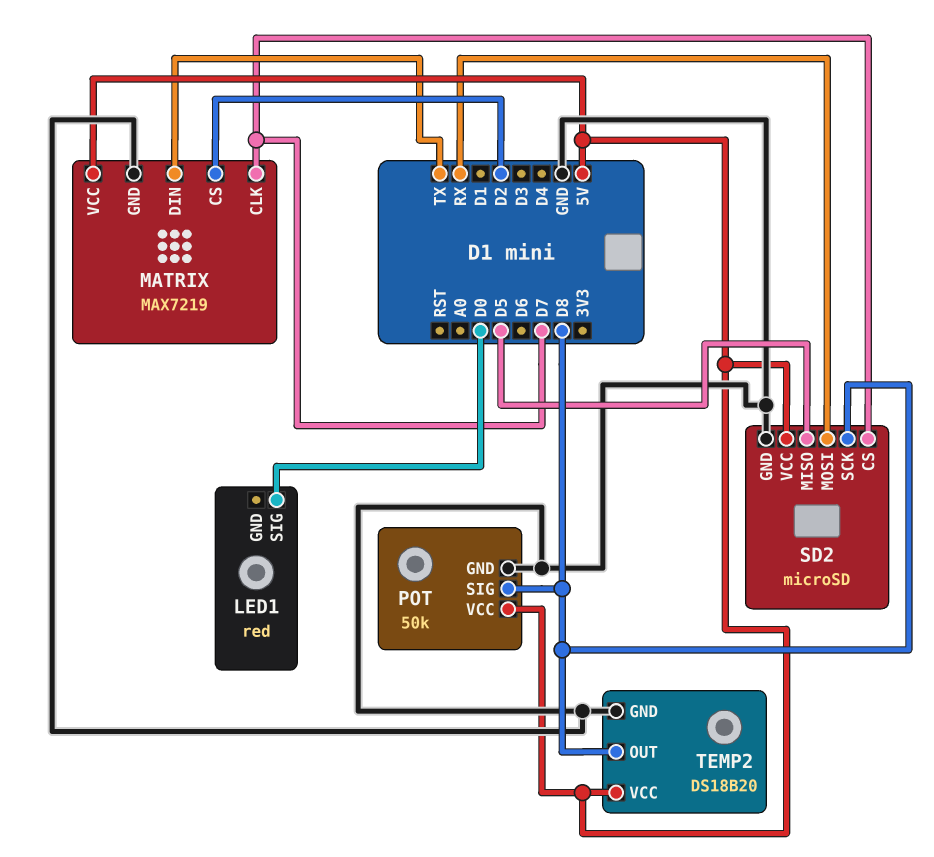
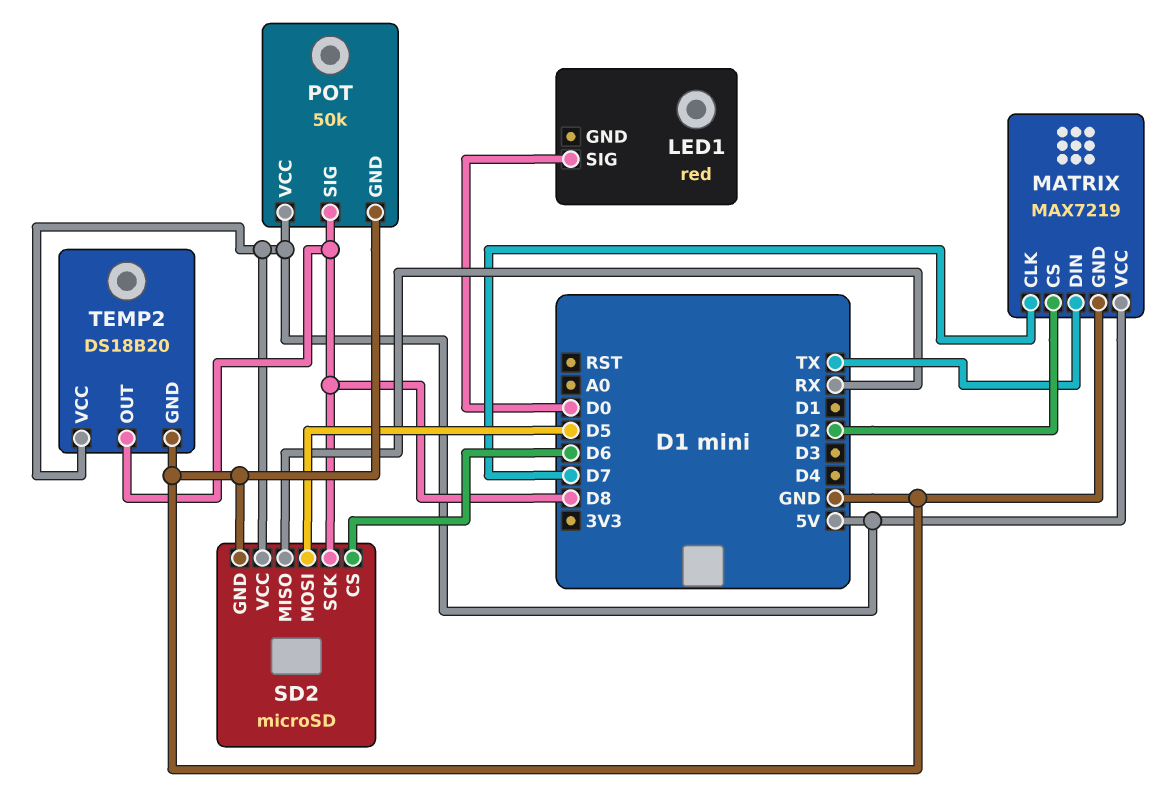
SD2 pin CS: D7 -> D6
SD2 pin MISO: D5 -> RX
SD2 pin MOSI: RX -> D5

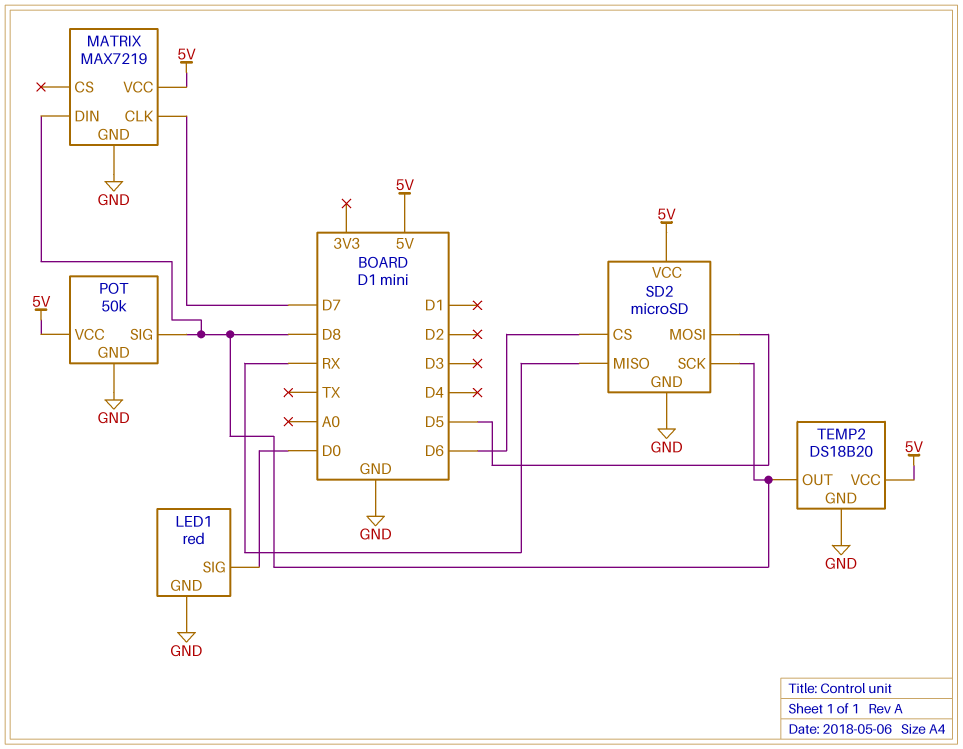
LED1 pin GND: none -> GND
MATRIX pin CS: D2 -> none
MATRIX pin DIN: TX -> D8

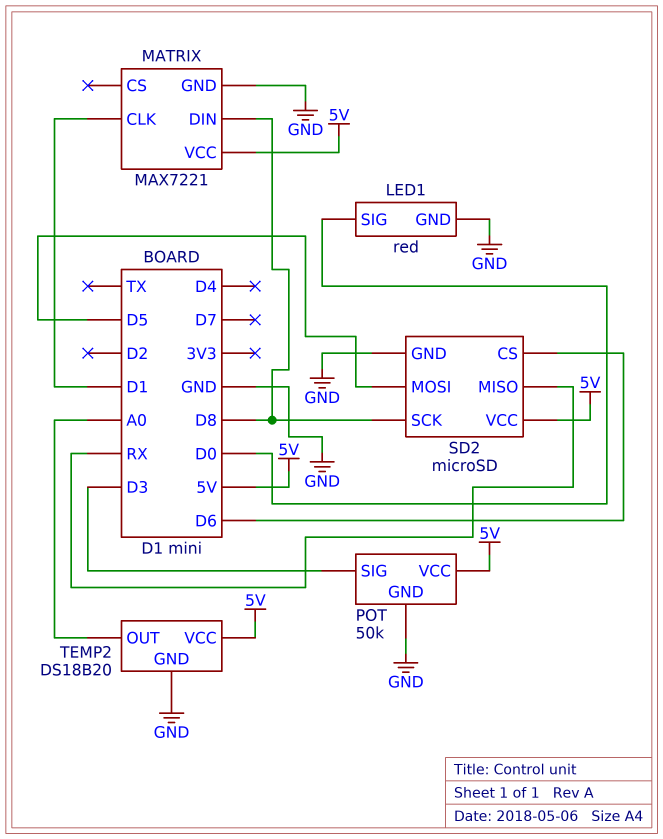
MATRIX: MAX7219 -> MAX7221
MATRIX pin CLK: D7 -> D1
POT pin SIG: D8 -> D3
TEMP2 pin OUT: D8 -> A0

